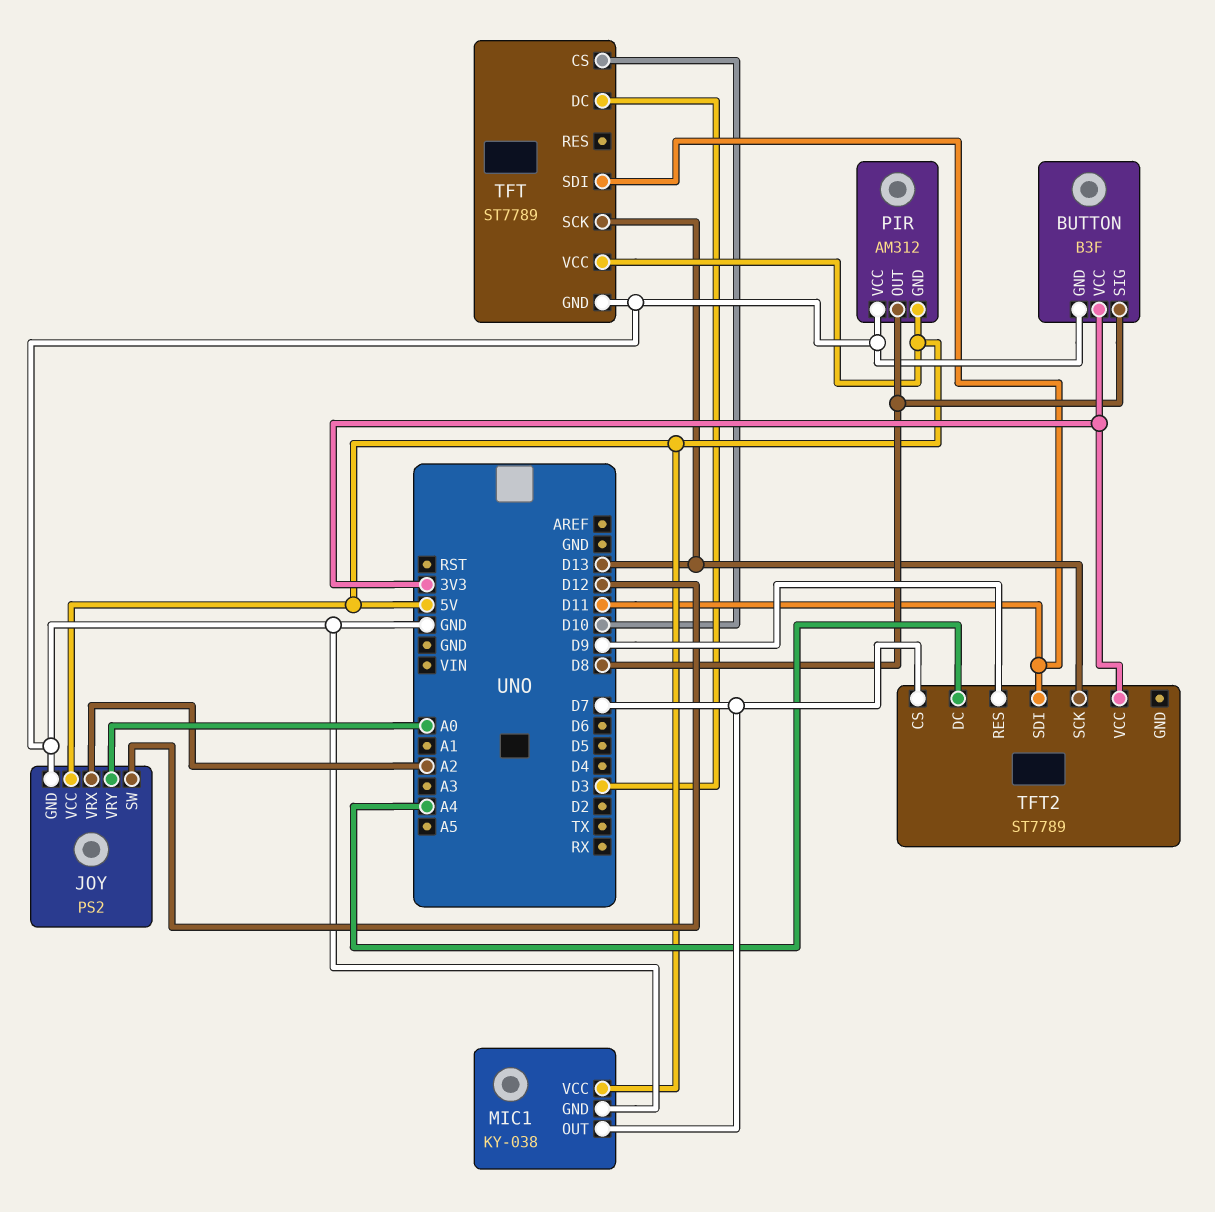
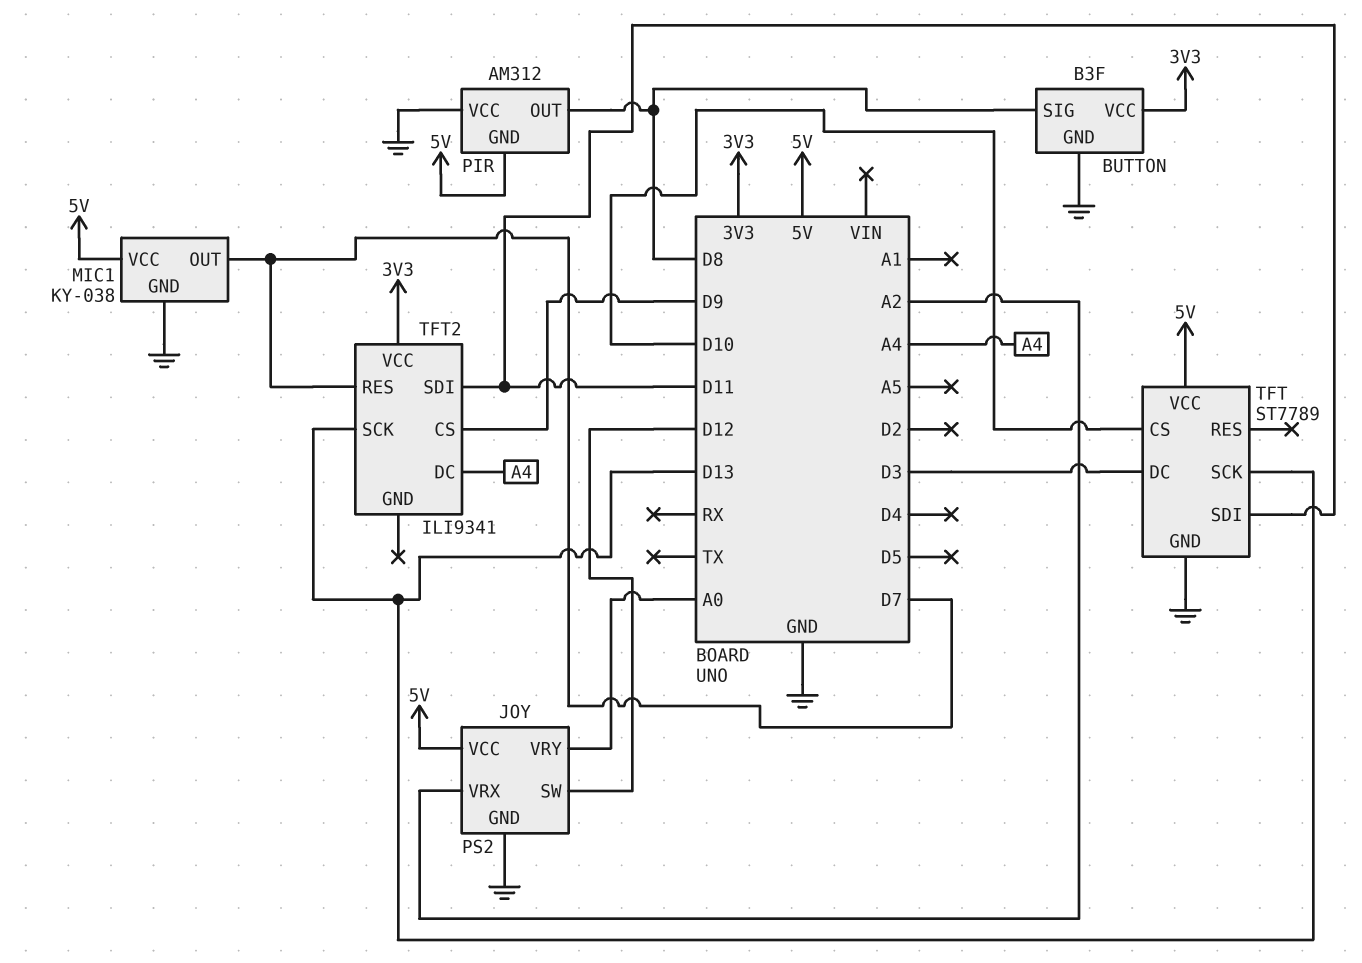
TFT2: ST7789 -> ILI9341
TFT2 pin CS: D7 -> D9
TFT2 pin RES: D9 -> D7

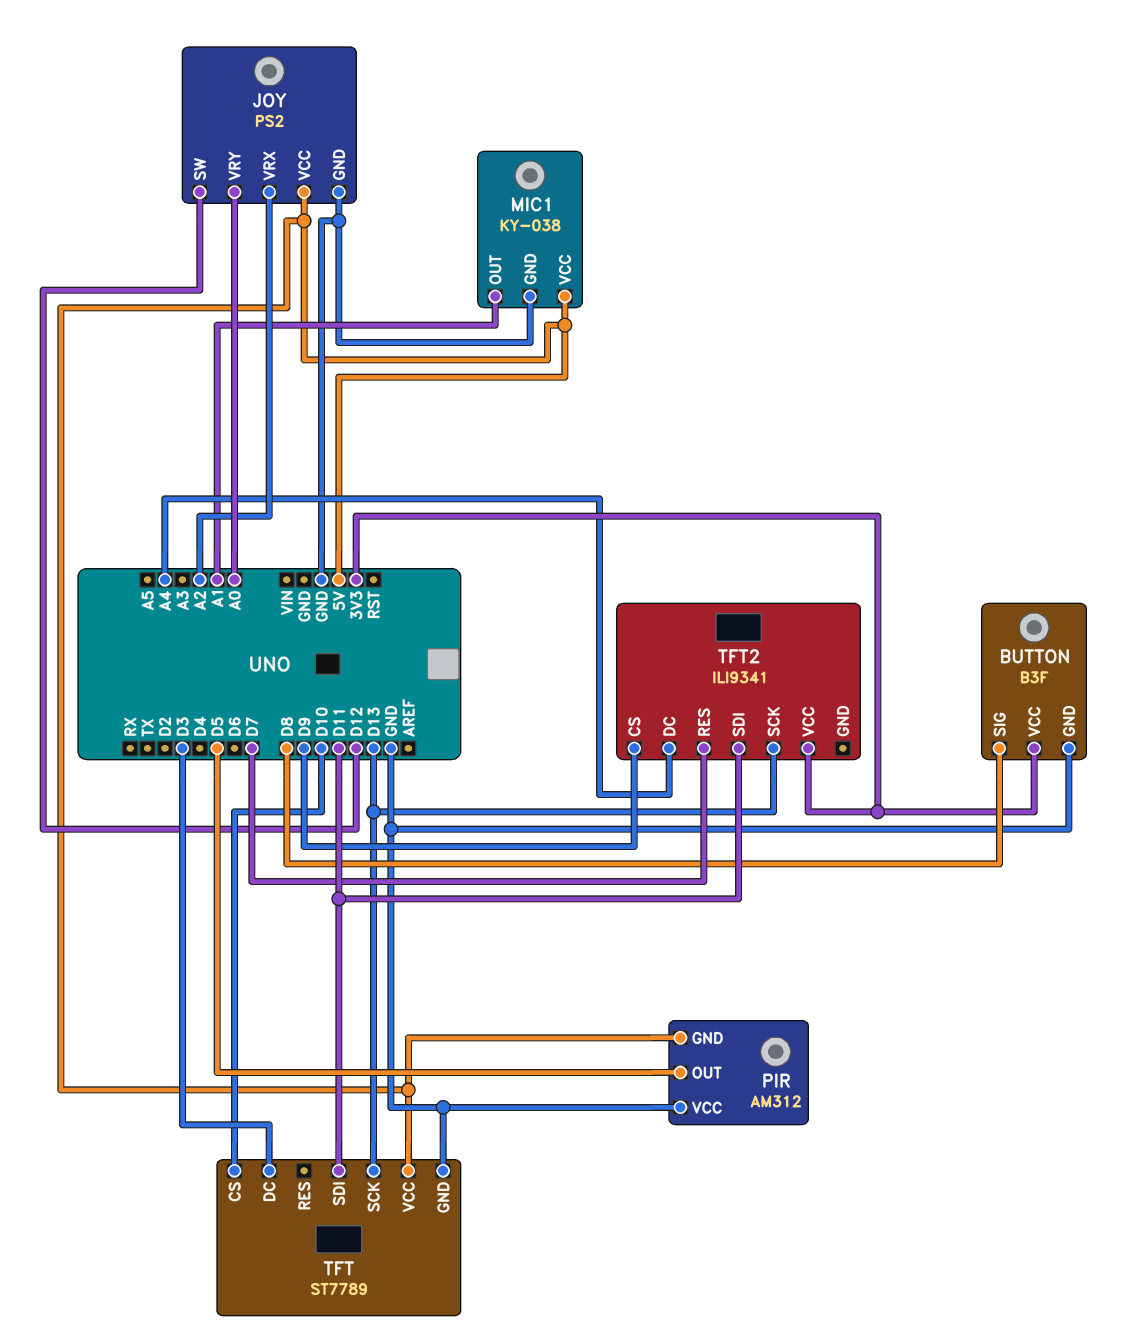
MIC1 pin OUT: D7 -> A1
PIR pin OUT: D8 -> D5

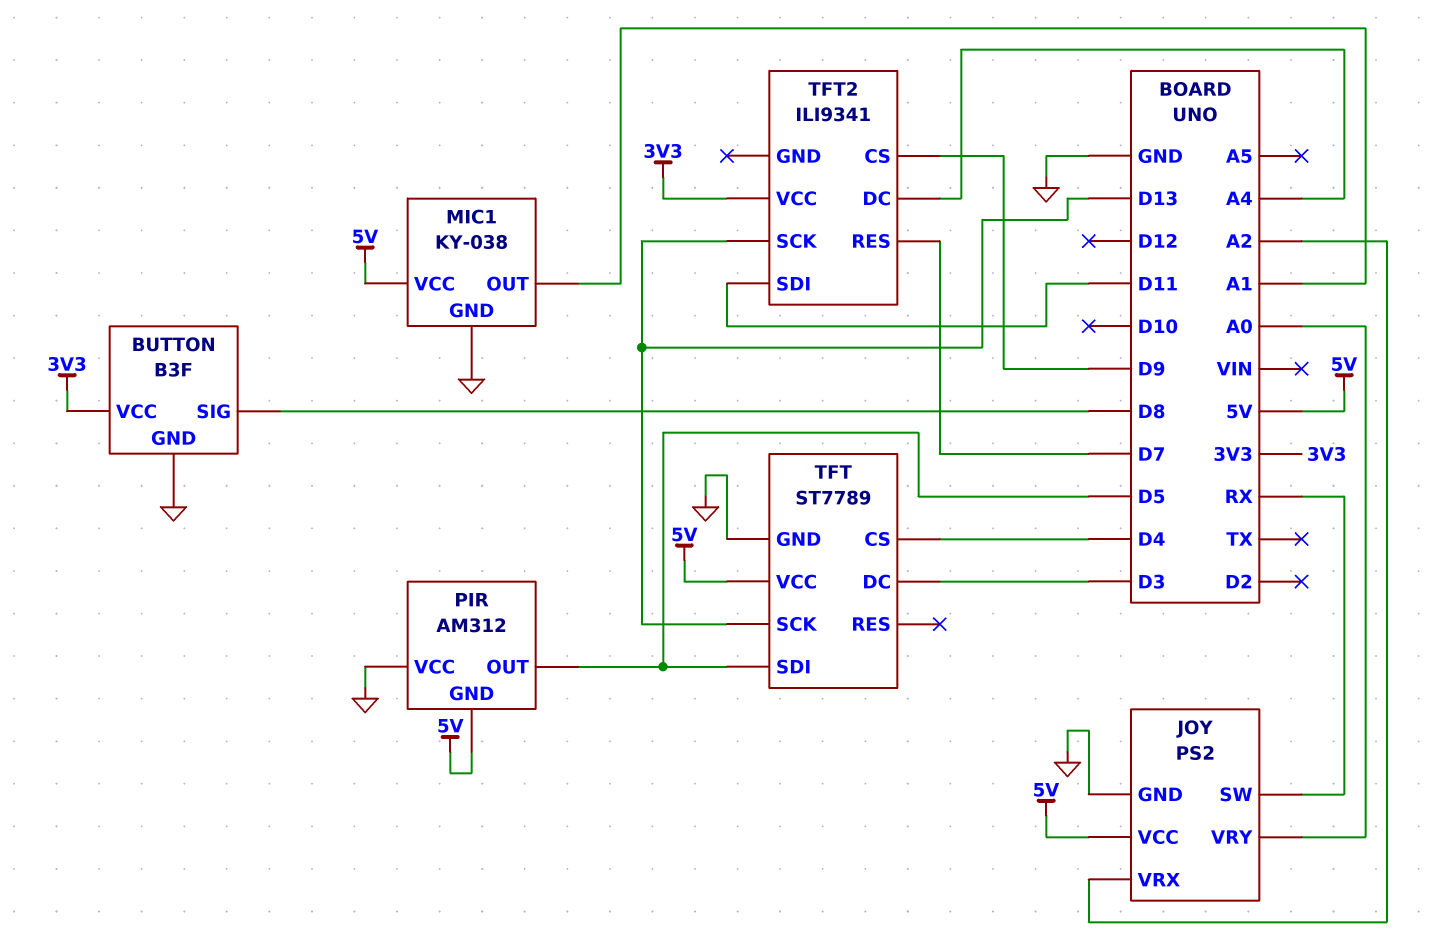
JOY pin SW: D12 -> RX
TFT pin CS: D10 -> D4
TFT pin SDI: D11 -> D5

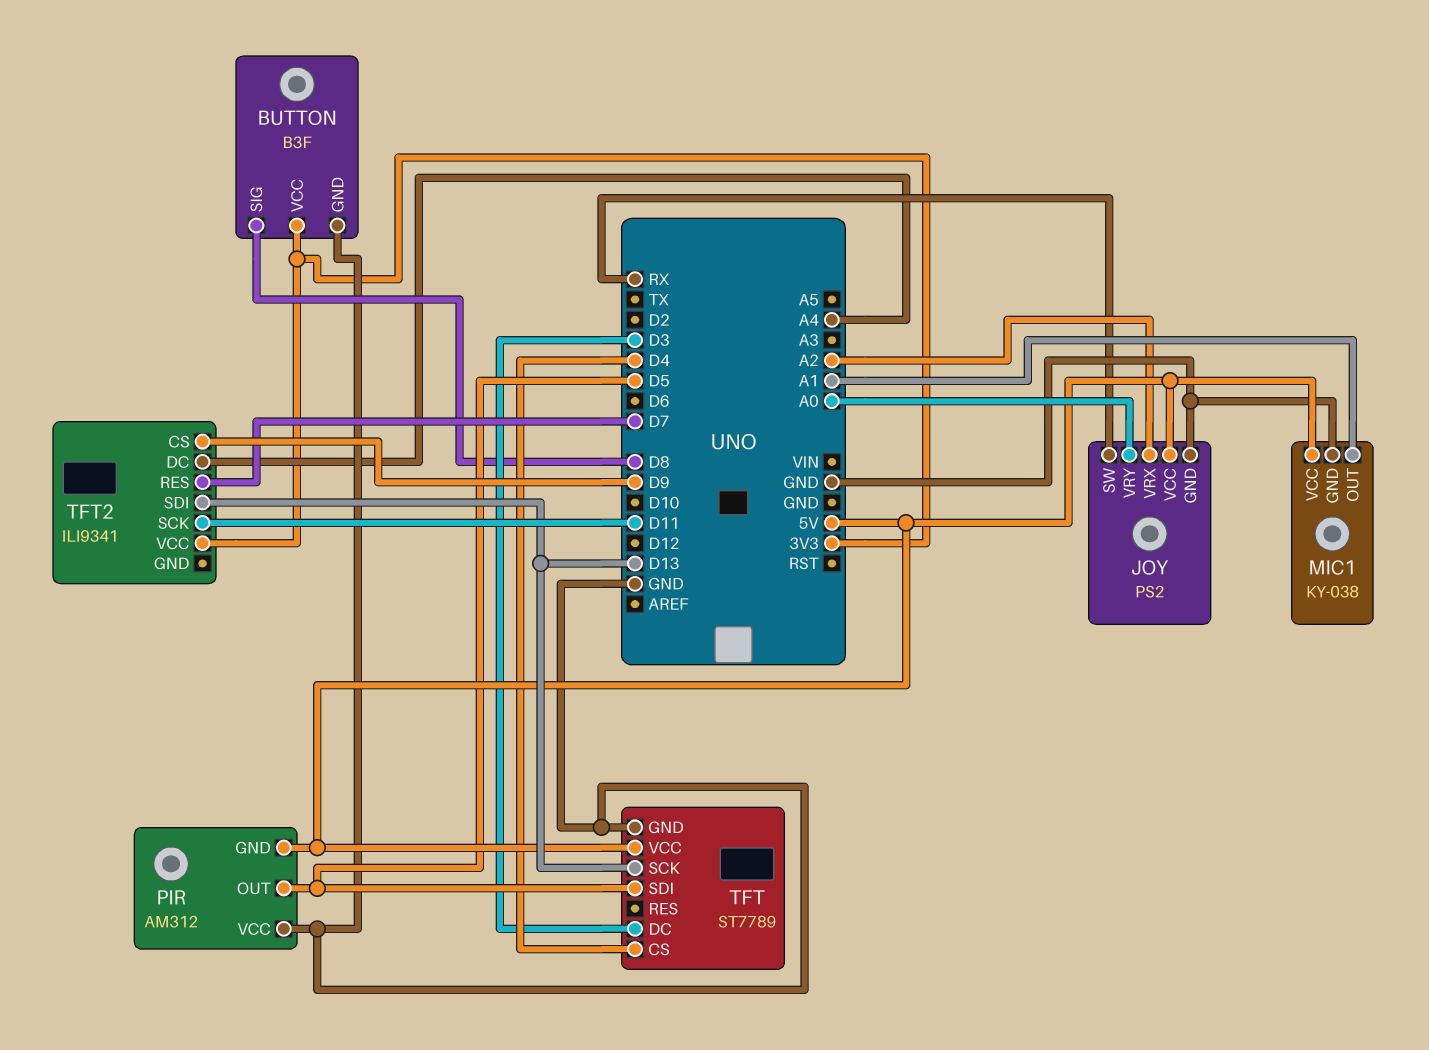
TFT2 pin SCK: D13 -> D11
TFT2 pin SDI: D11 -> D13

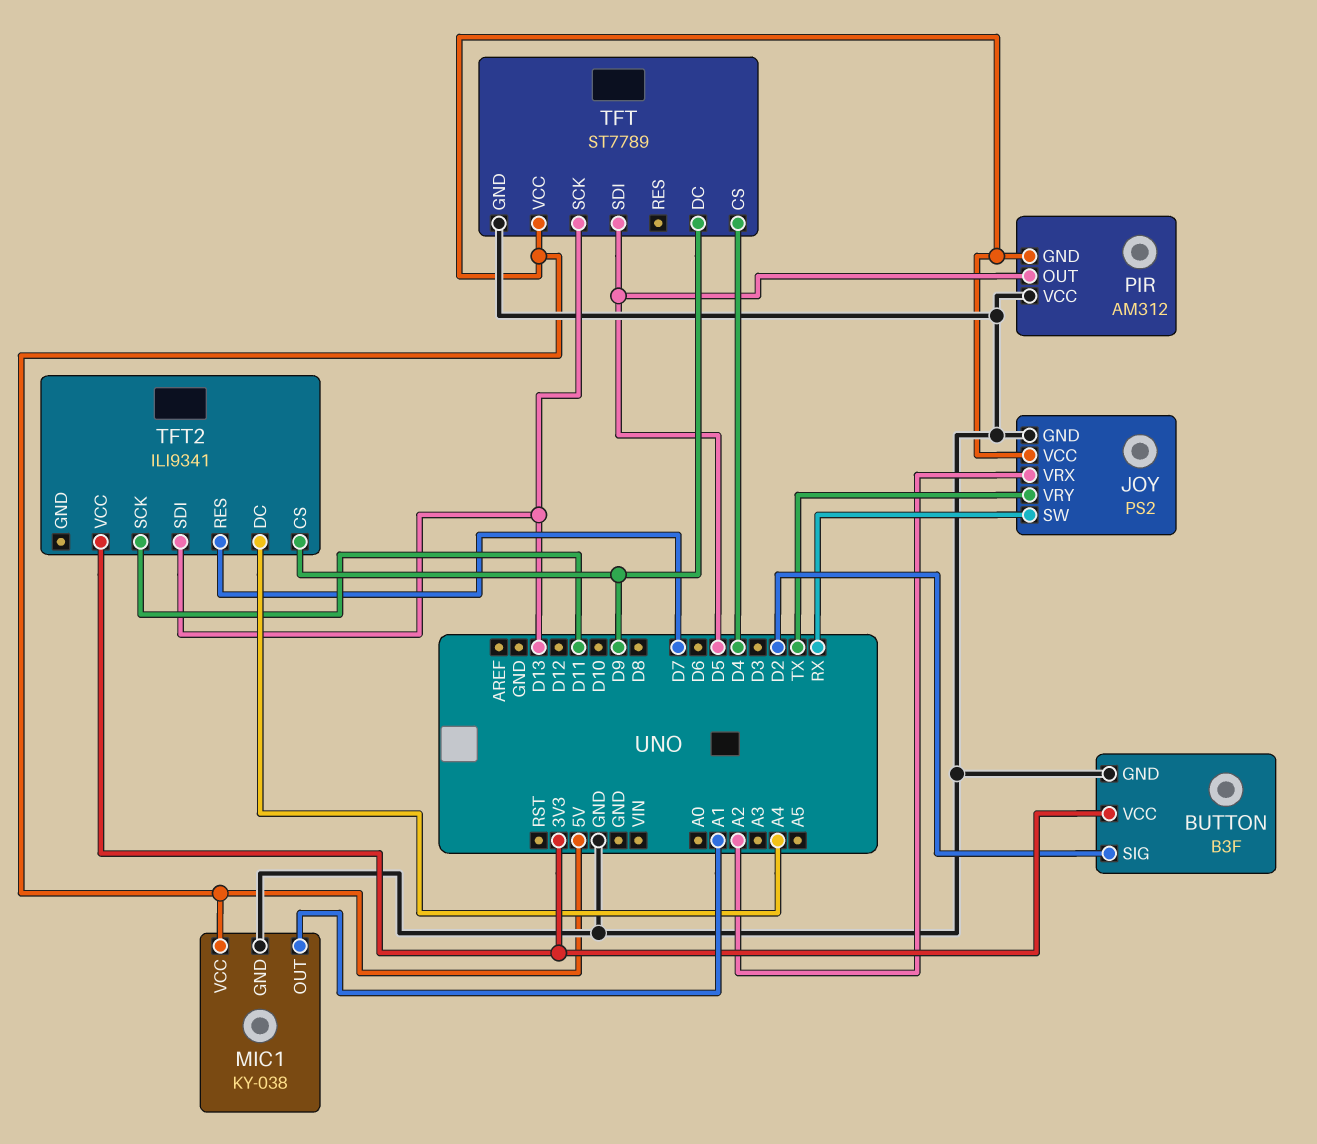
BUTTON pin SIG: D8 -> D2
JOY pin VRY: A0 -> TX
TFT pin DC: D3 -> D9

